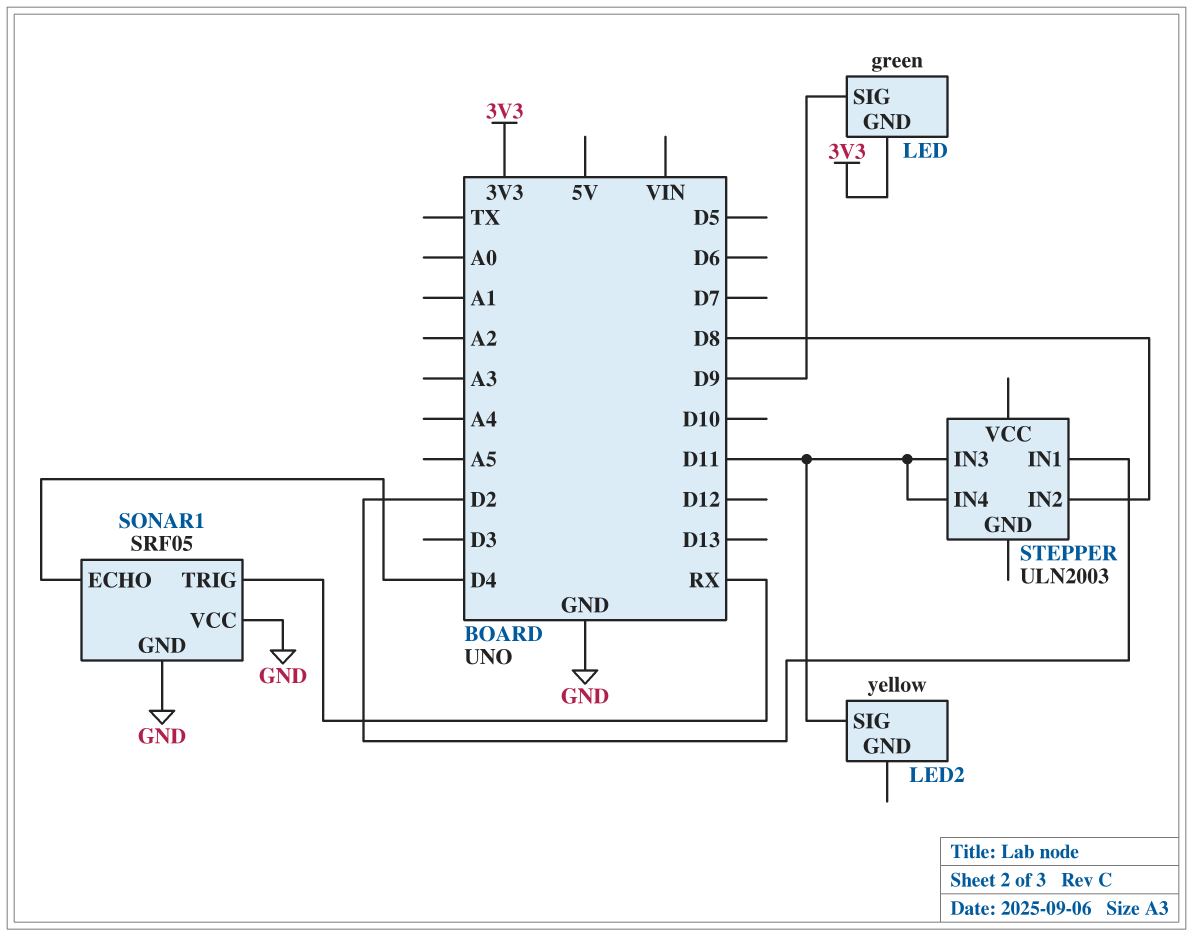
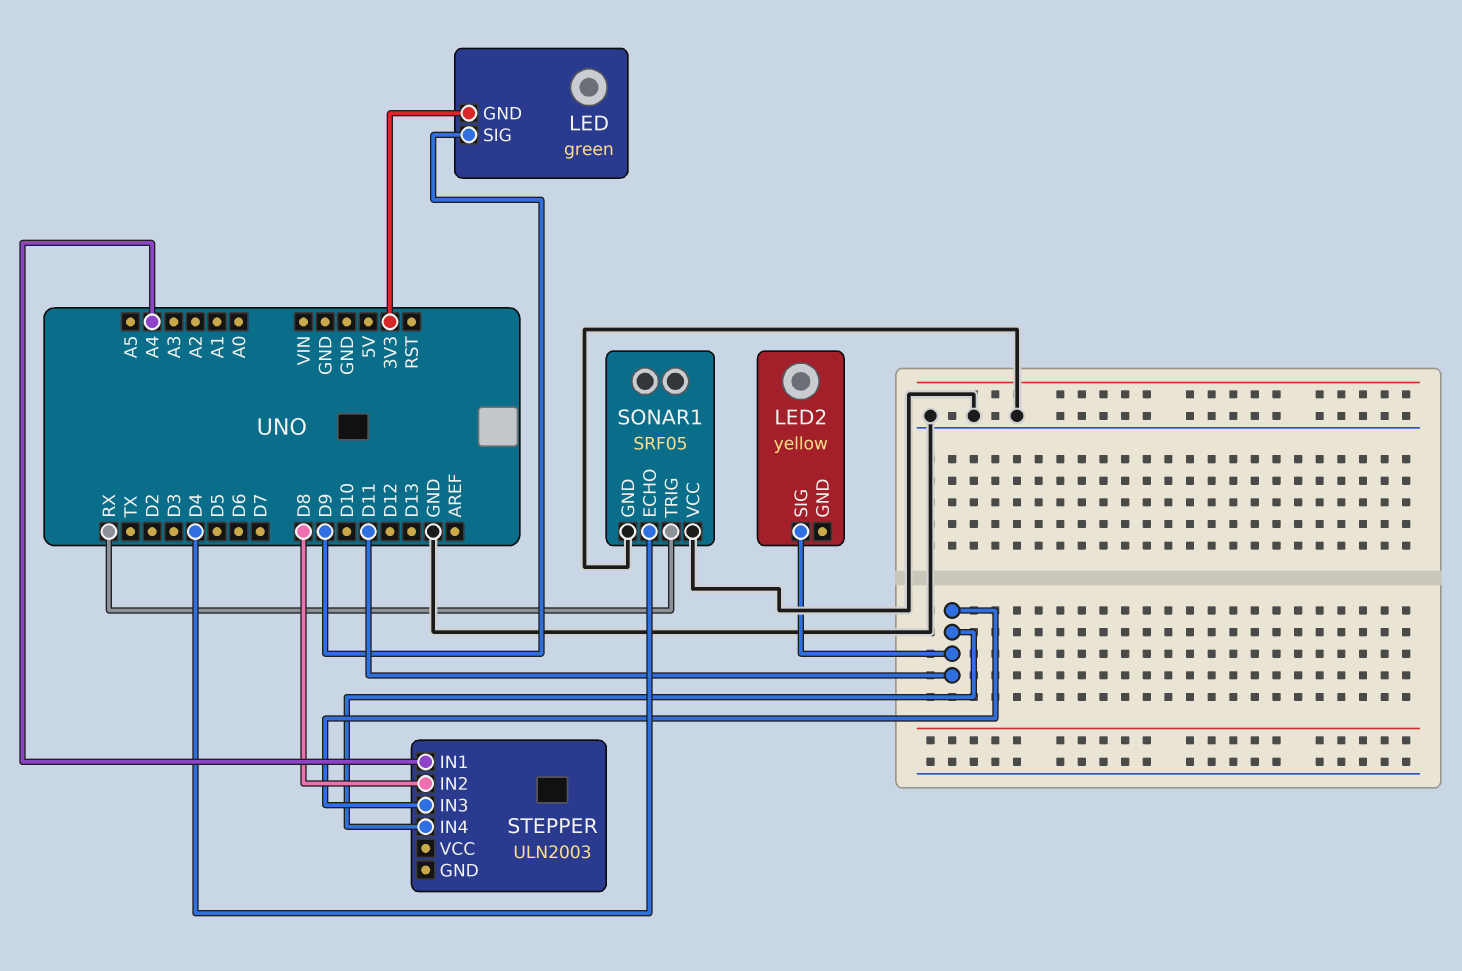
STEPPER pin IN1: D2 -> A4

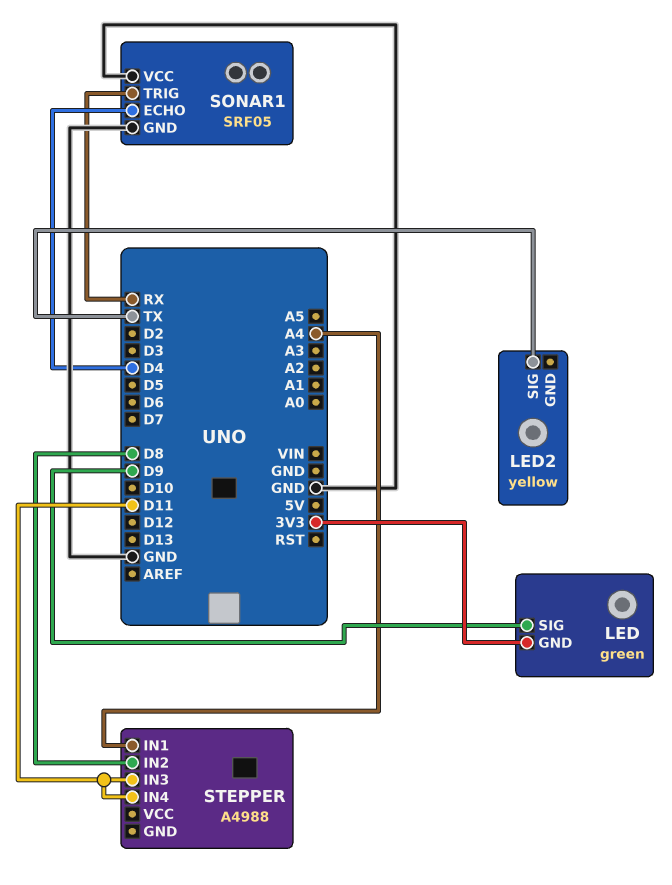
LED2 pin SIG: D11 -> TX
STEPPER: ULN2003 -> A4988

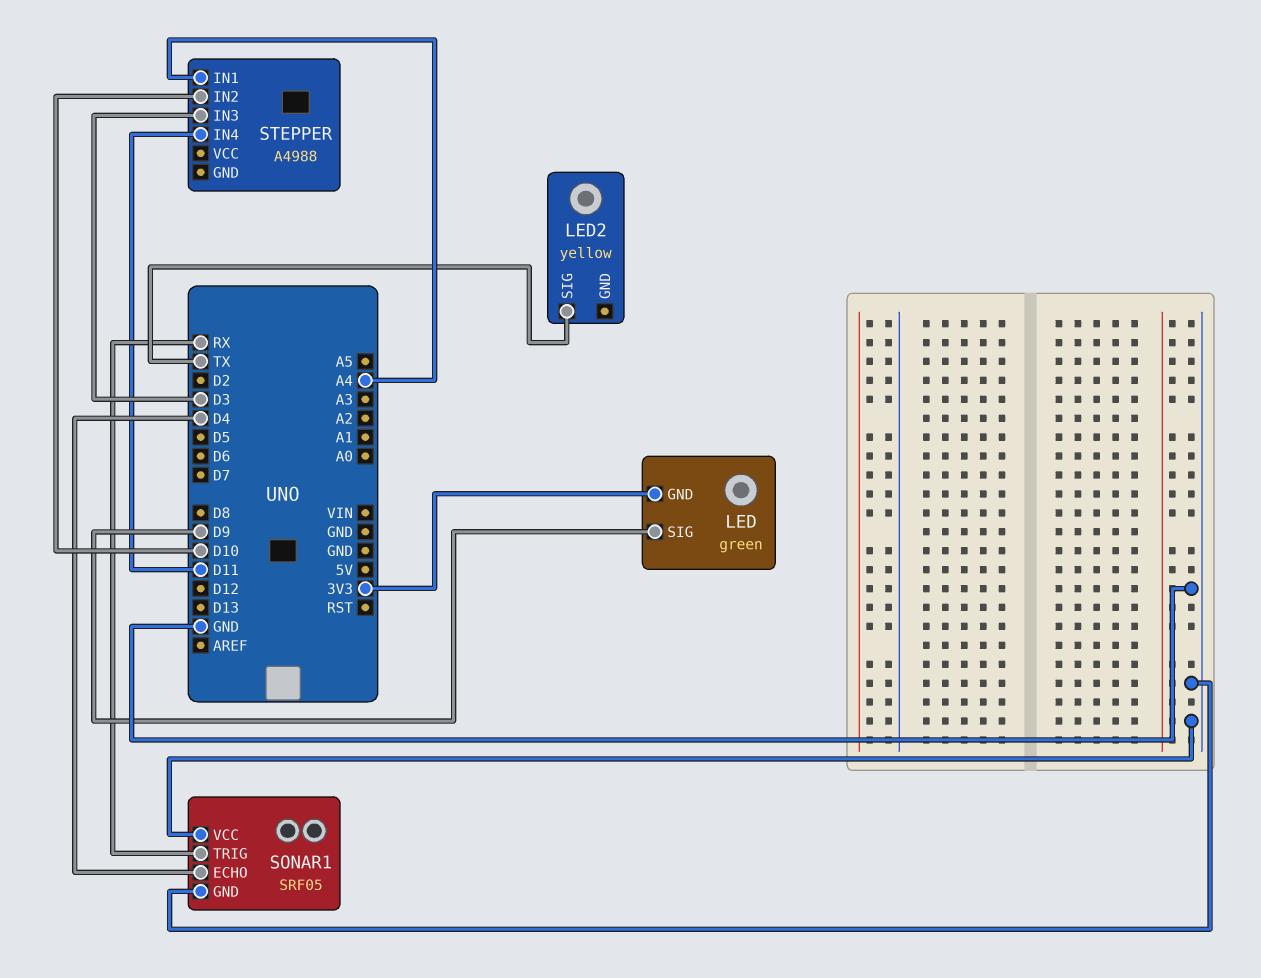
STEPPER pin IN2: D8 -> D10
STEPPER pin IN3: D11 -> D3

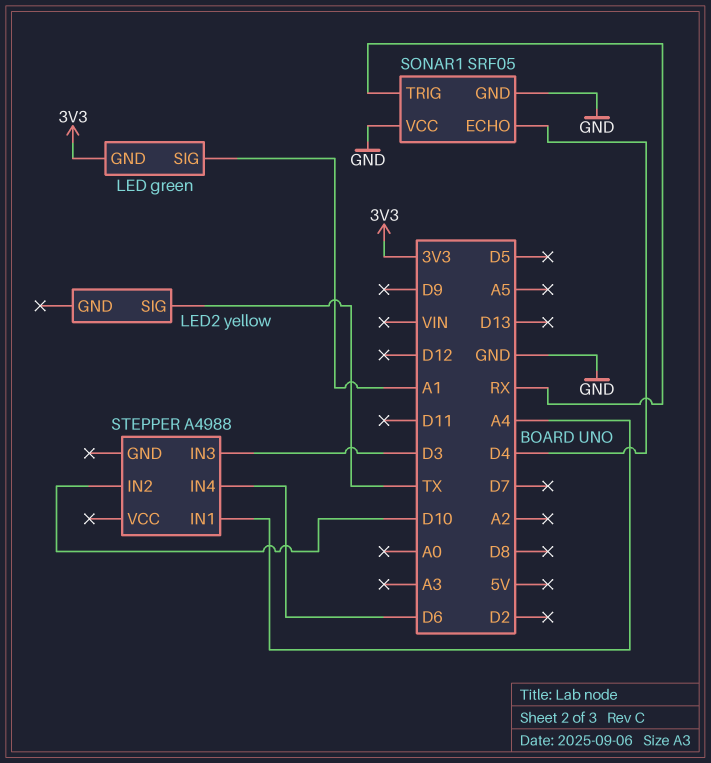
LED pin SIG: D9 -> A1
STEPPER pin IN4: D11 -> D6

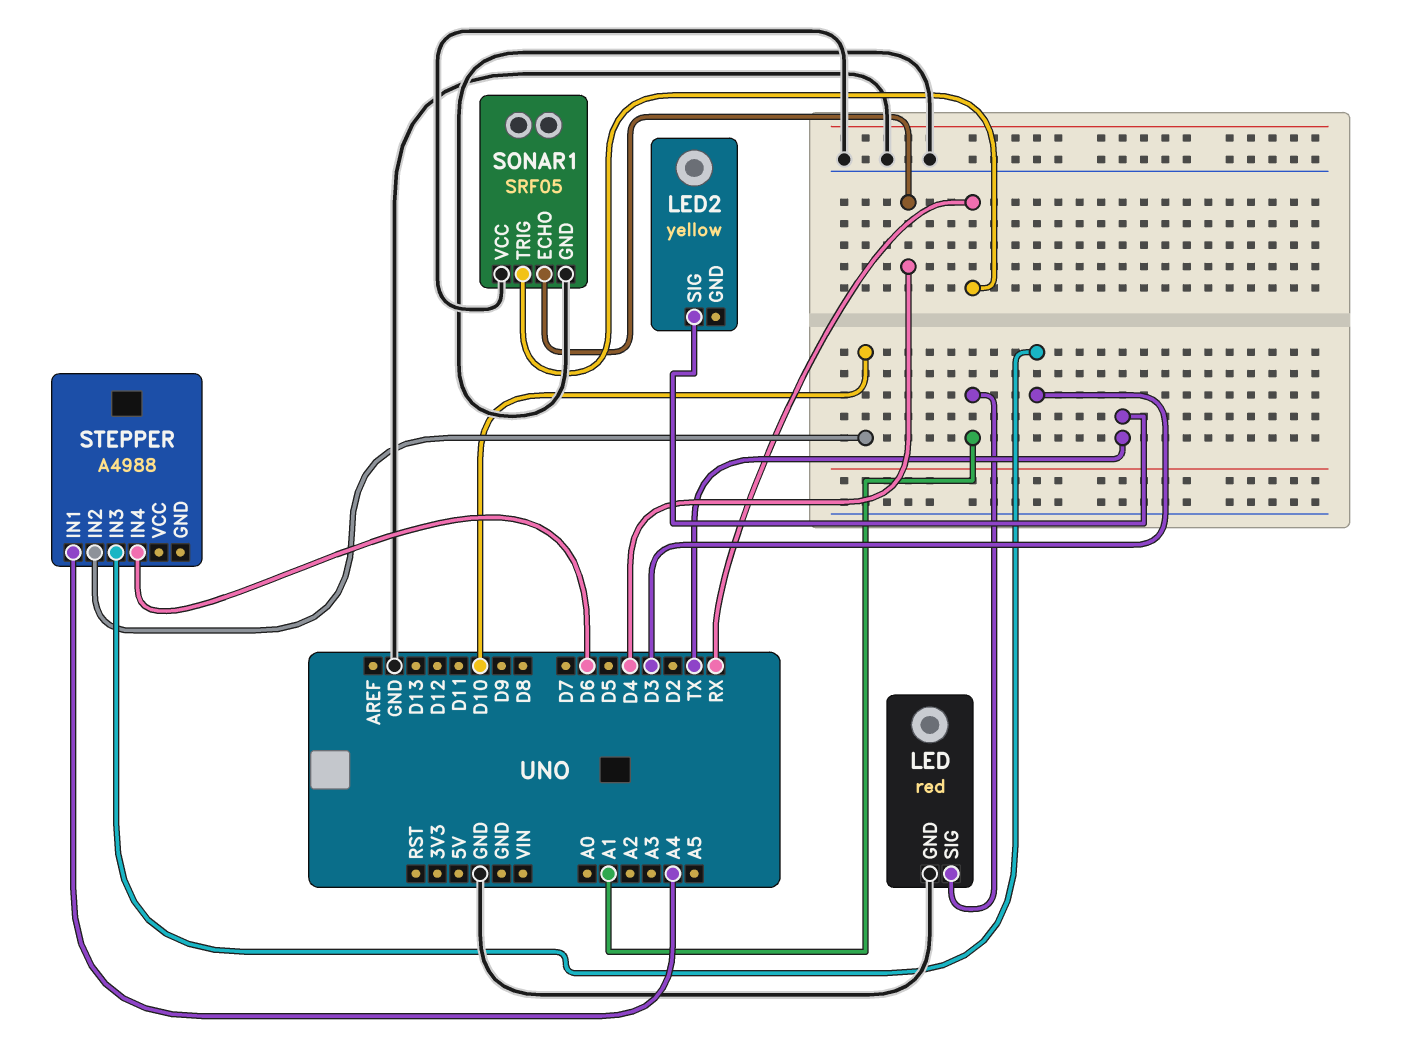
LED: green -> red
LED pin GND: 3V3 -> GND

